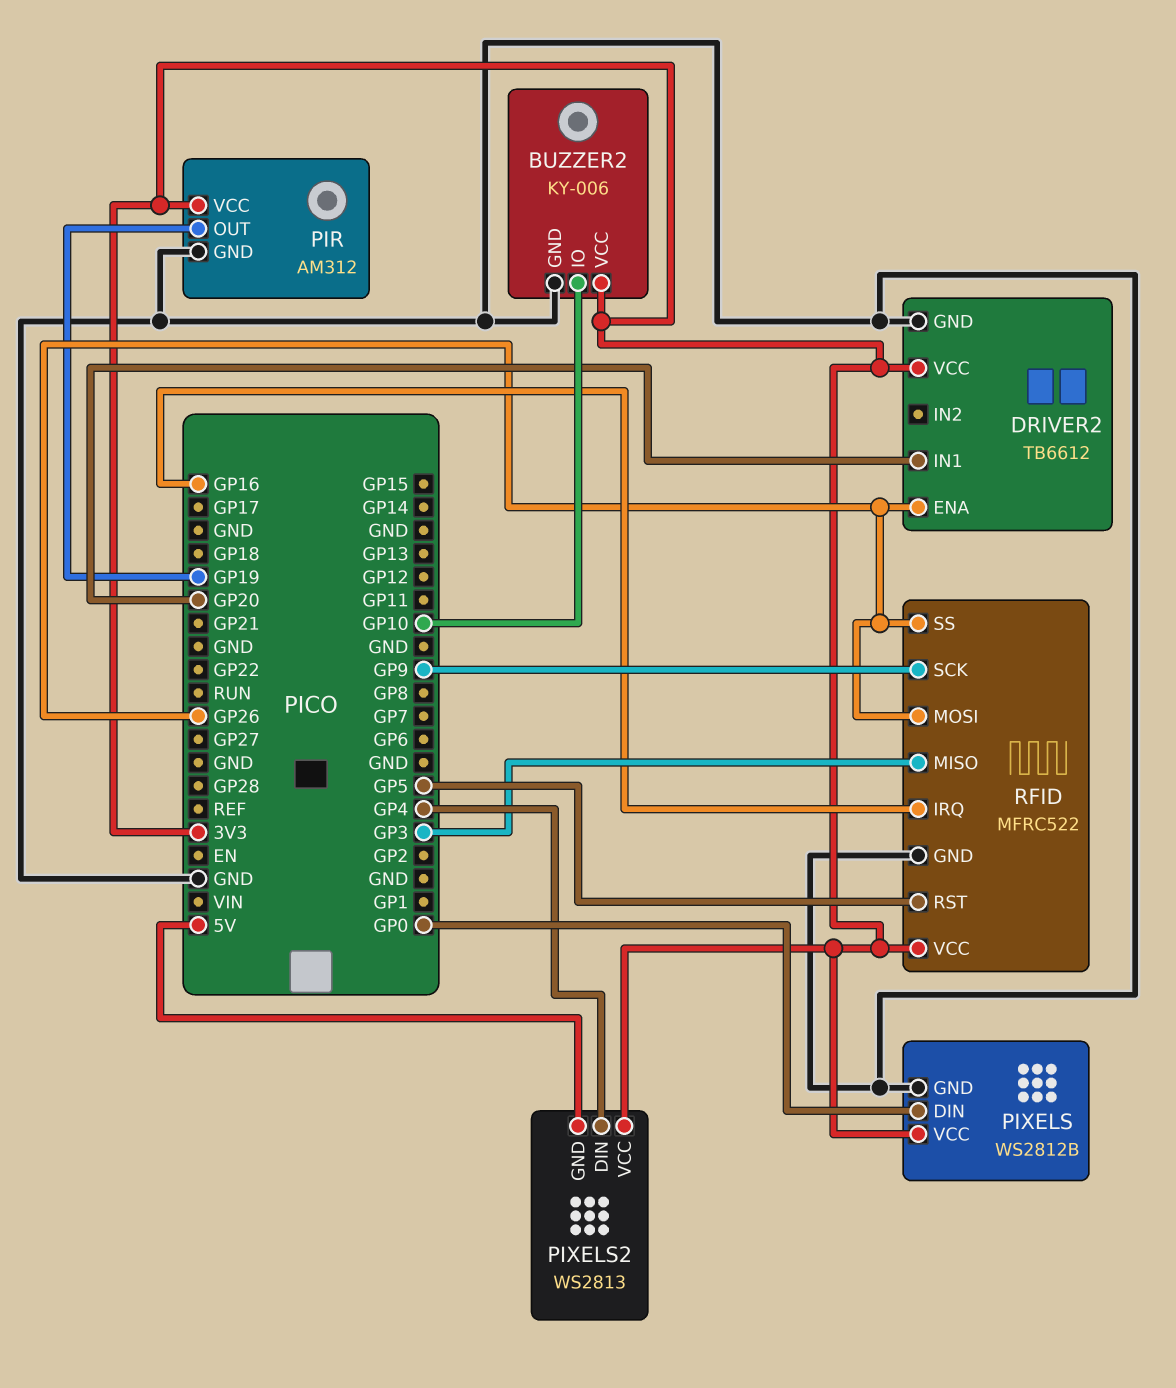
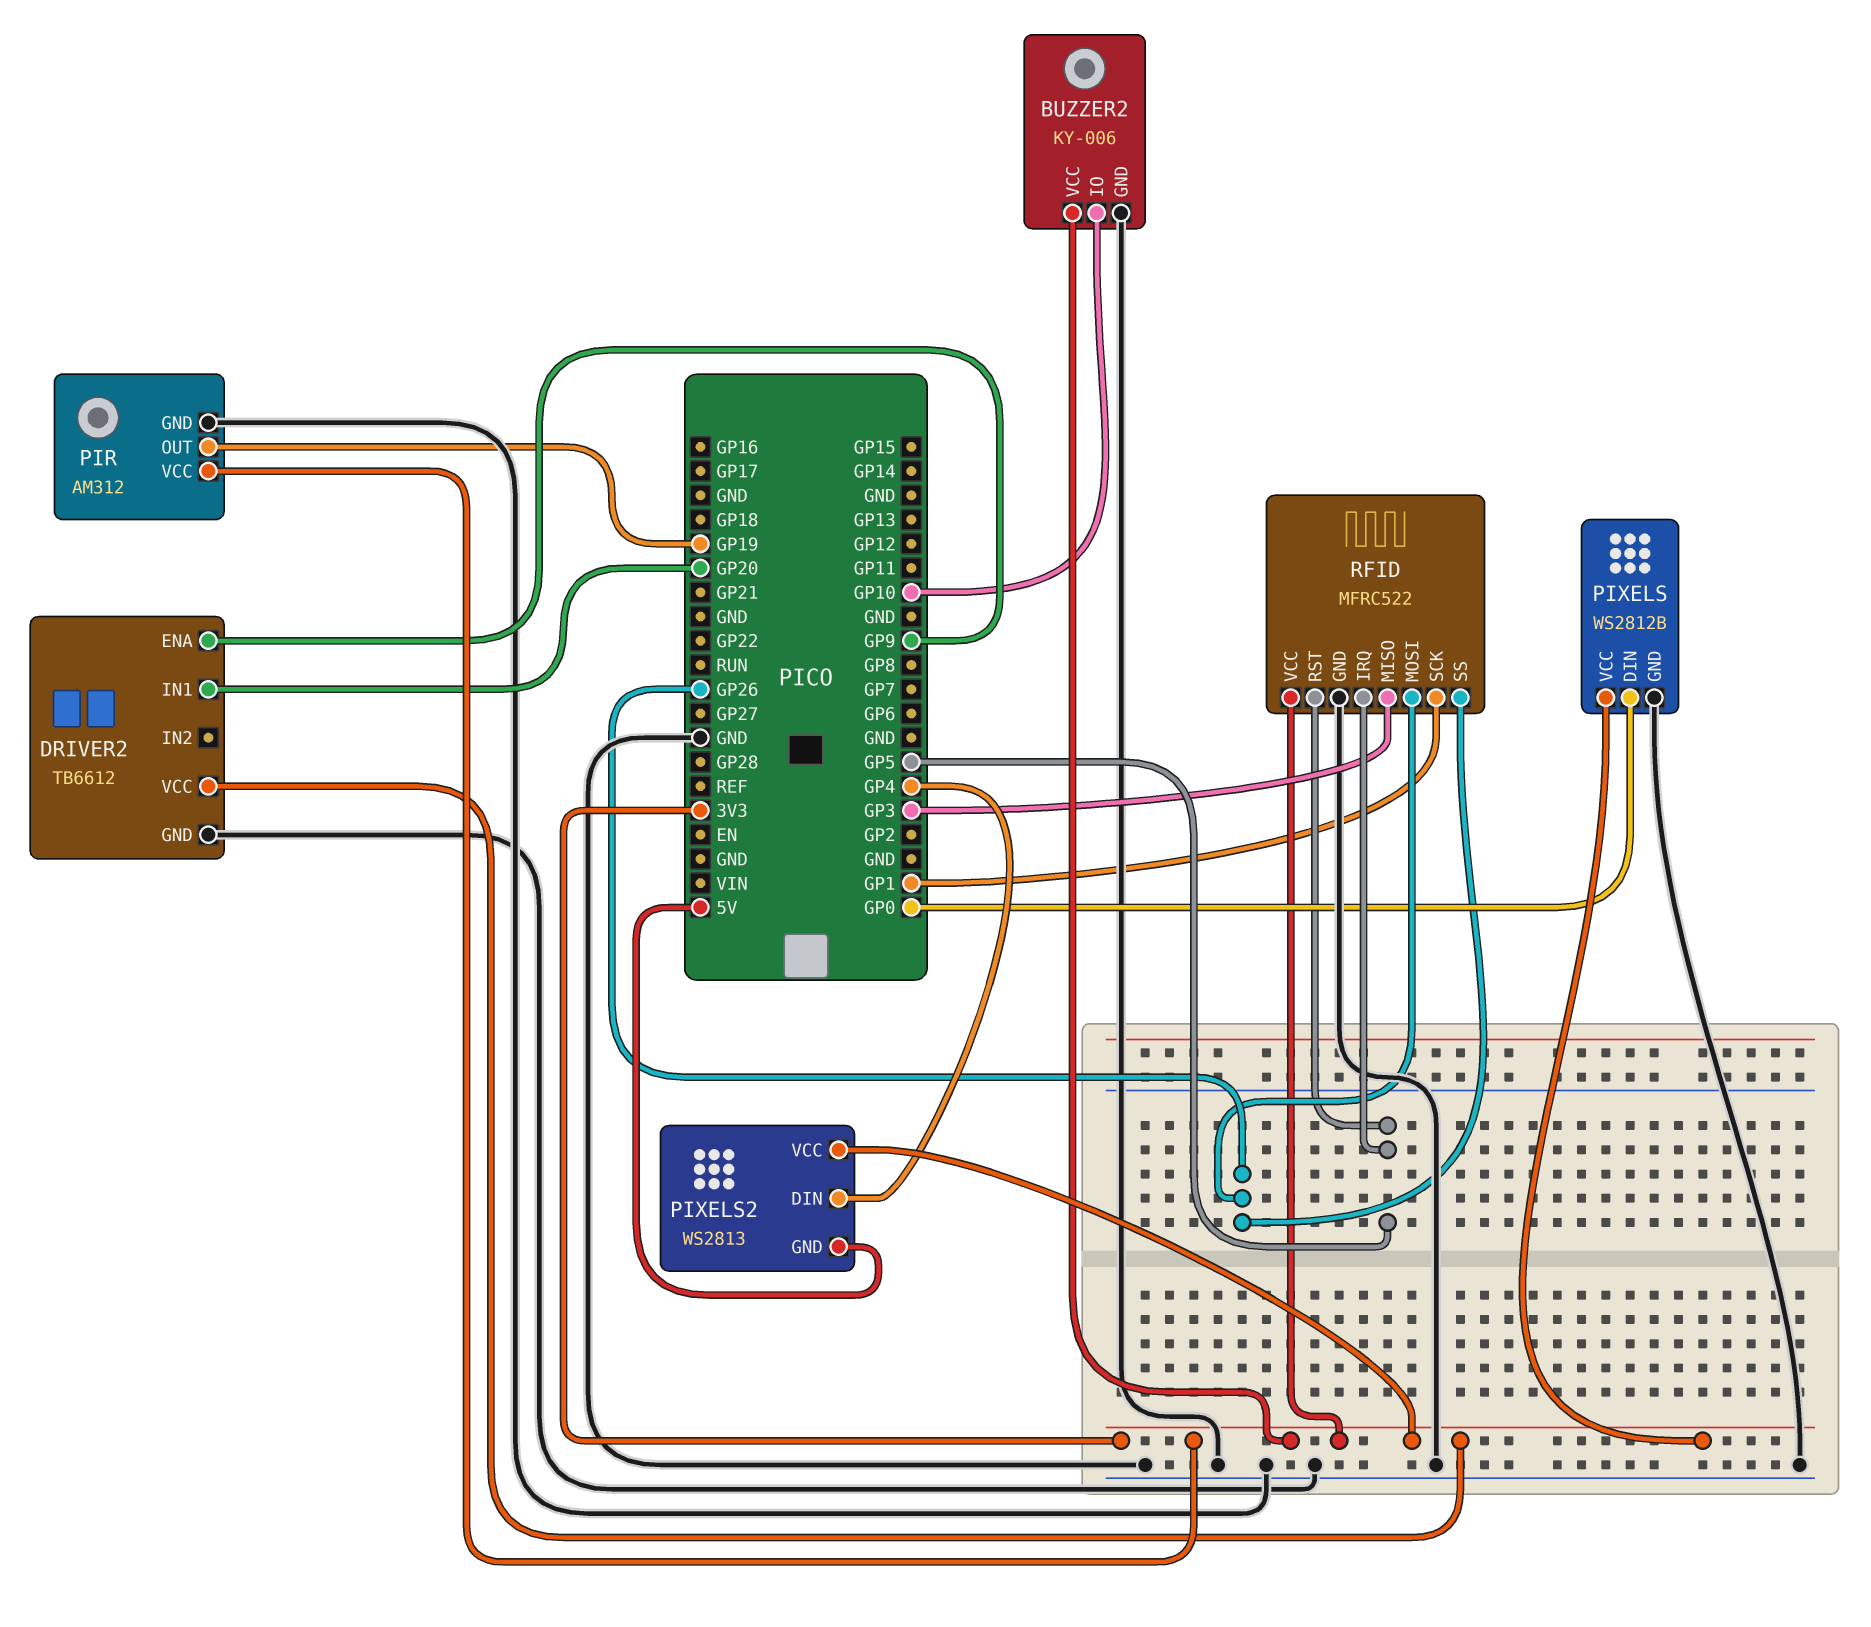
DRIVER2 pin ENA: GP26 -> GP9
RFID pin IRQ: GP16 -> GP5
RFID pin SCK: GP9 -> GP1

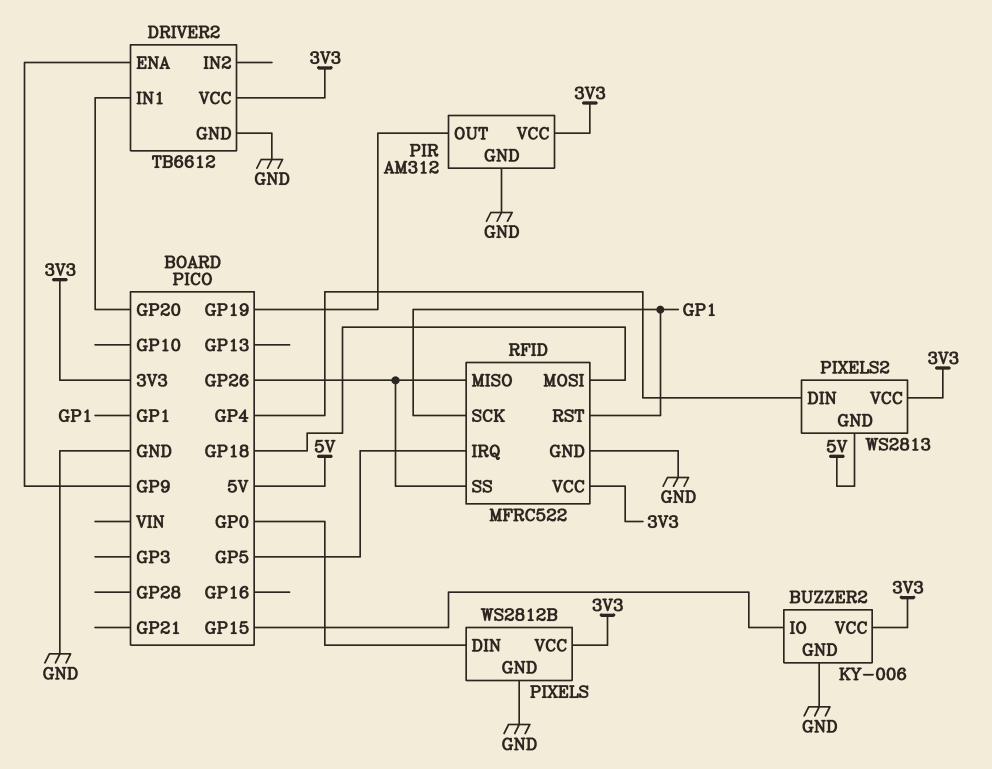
BUZZER2 pin IO: GP10 -> GP15
RFID pin MISO: GP3 -> GP26
RFID pin MOSI: GP26 -> GP18
RFID pin RST: GP5 -> GP1

